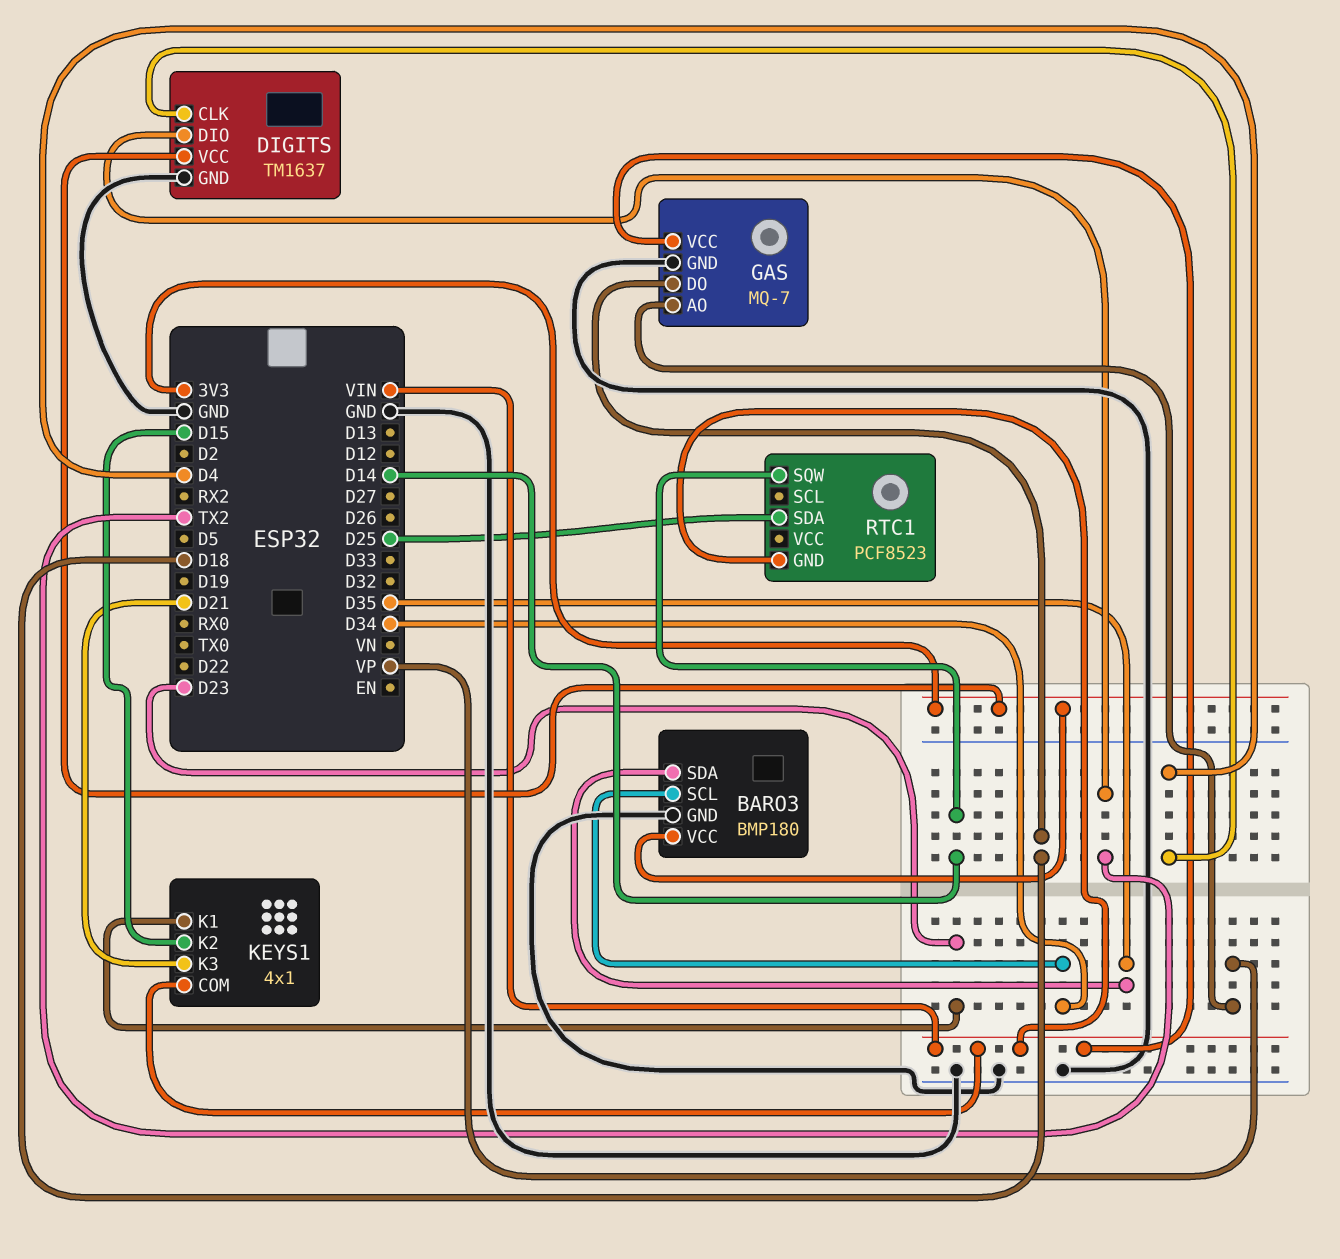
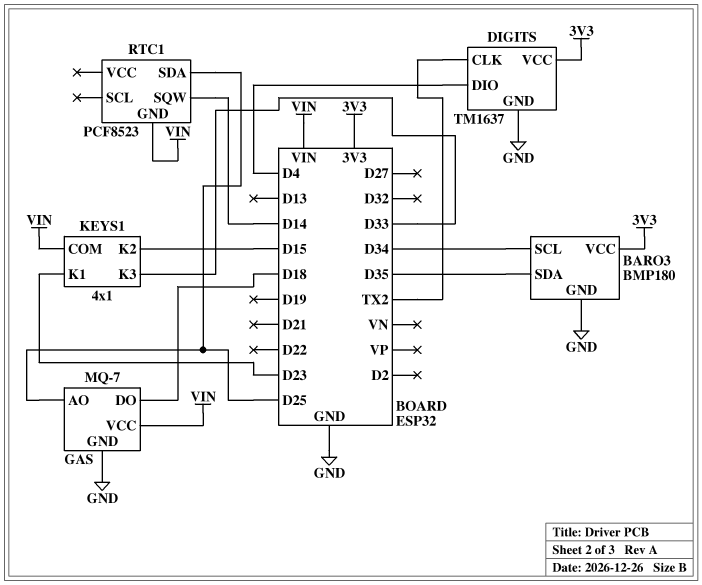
DIGITS pin CLK: D4 -> TX2
DIGITS pin DIO: TX2 -> D4
GAS pin AO: VP -> D25
KEYS1 pin K3: D21 -> D33

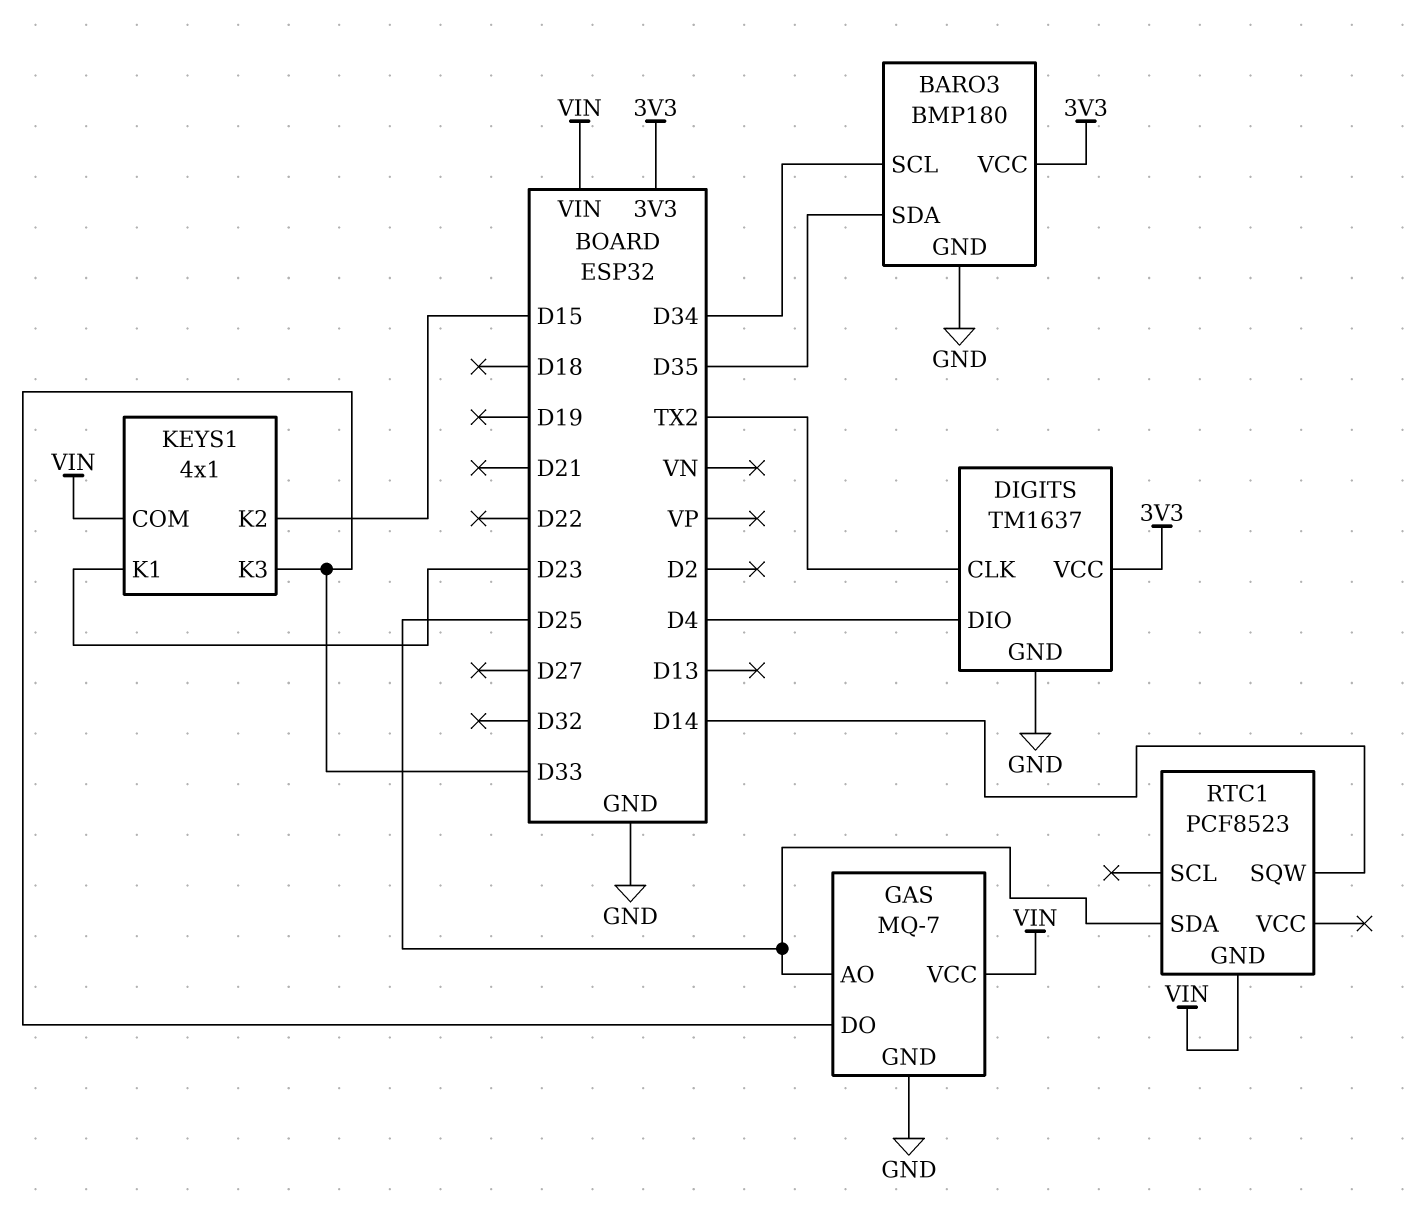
GAS pin DO: D18 -> D33

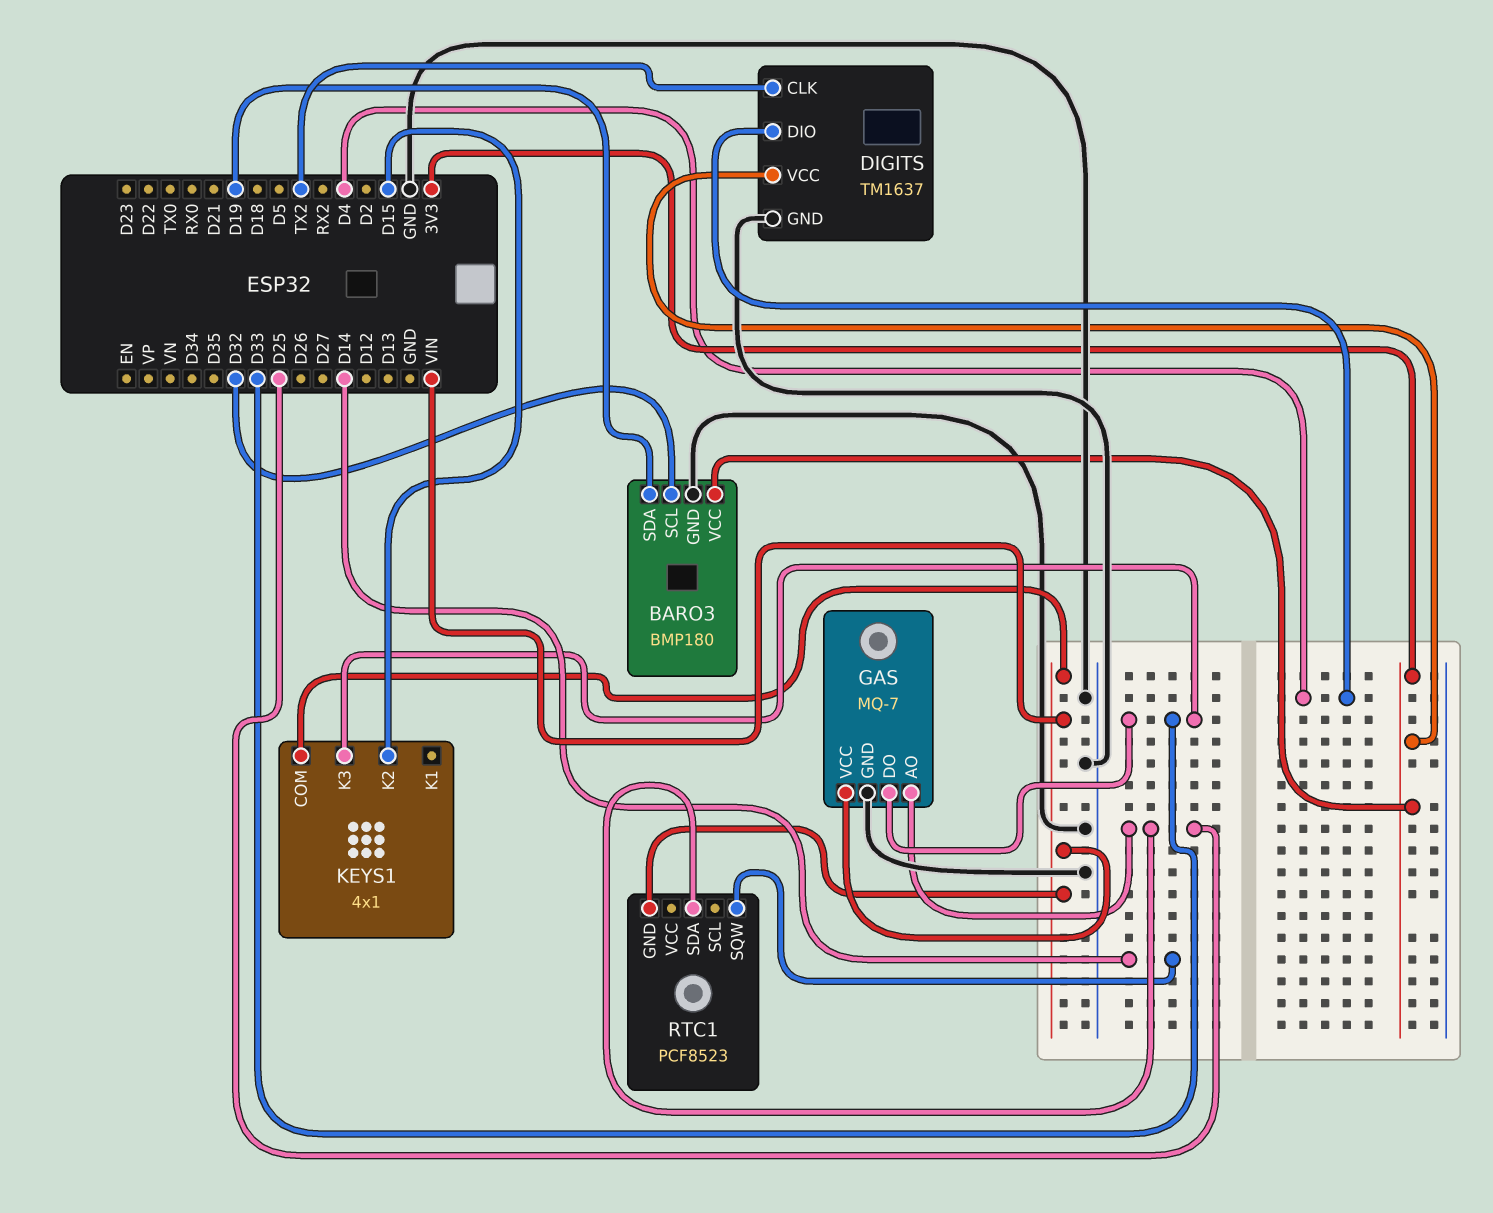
BARO3 pin SCL: D34 -> D32
BARO3 pin SDA: D35 -> D19
KEYS1 pin K1: D23 -> none

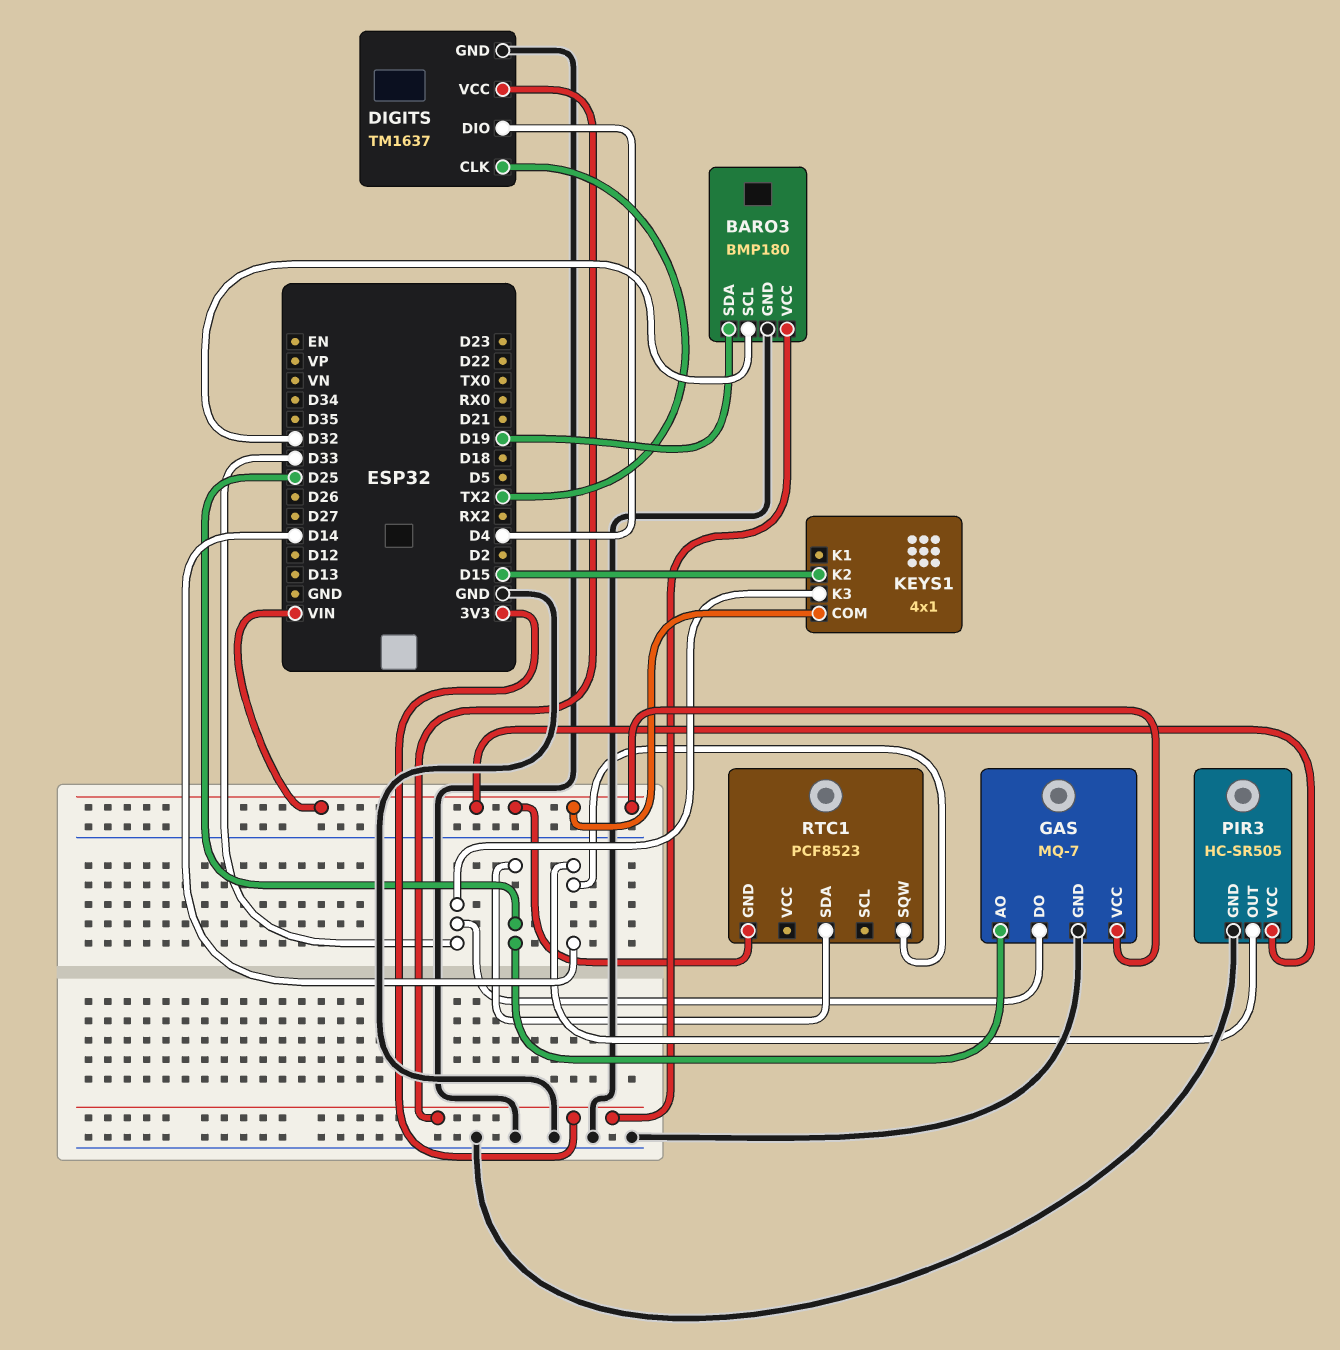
PIR3: none -> HC-SR505
PIR3 pin GND: none -> GND
PIR3 pin OUT: none -> D14
PIR3 pin VCC: none -> VIN

